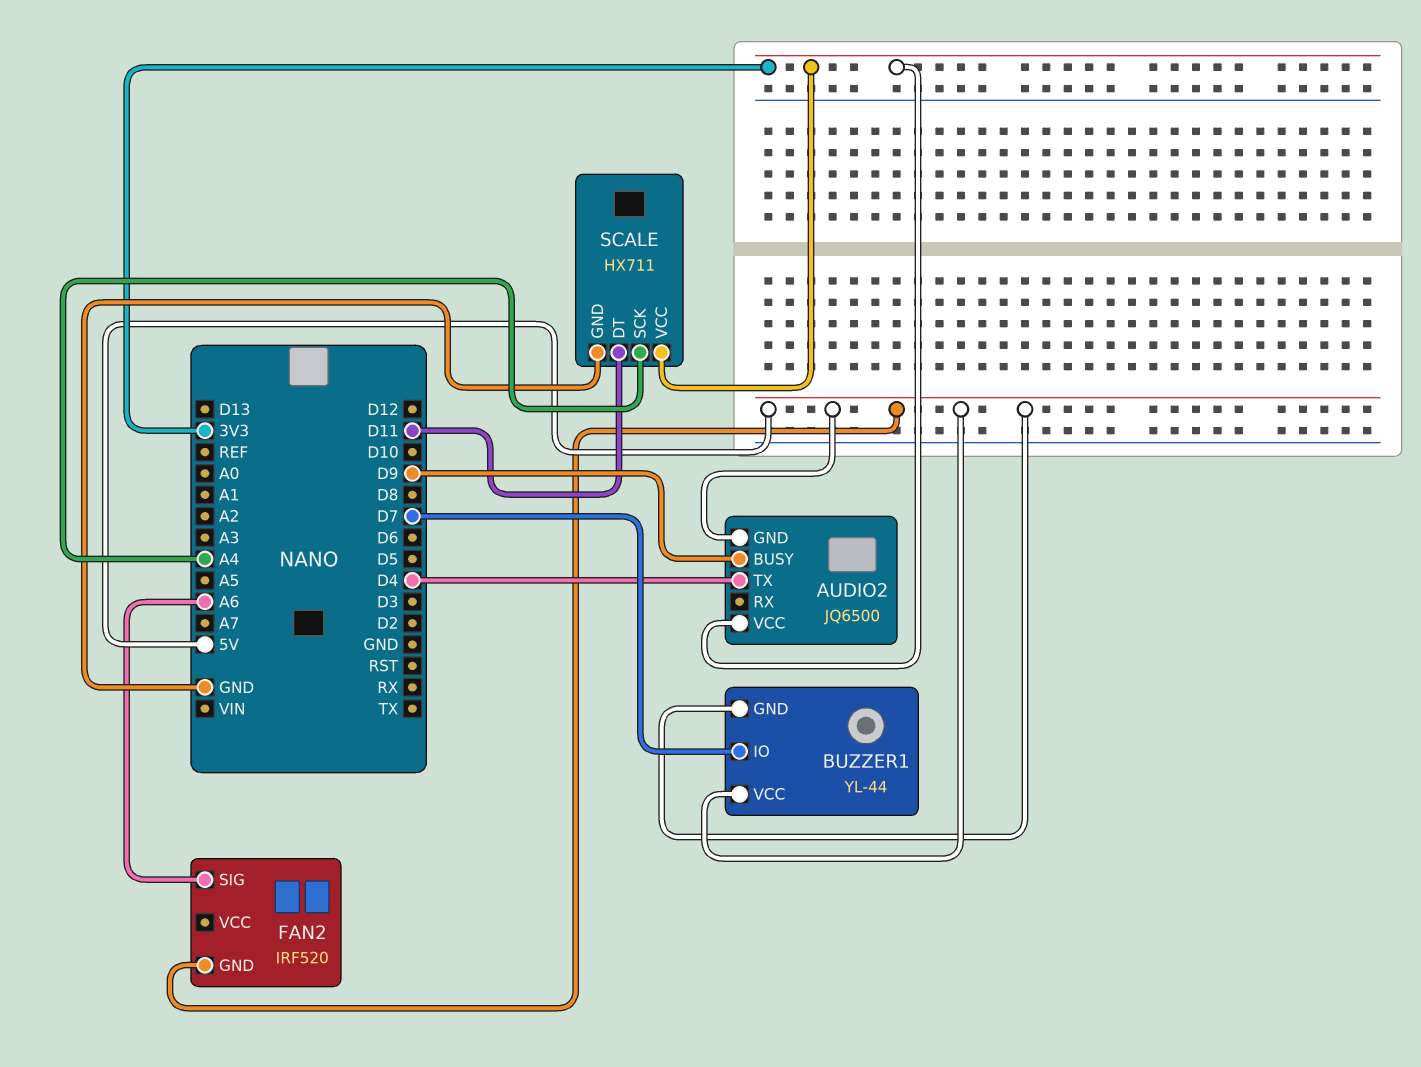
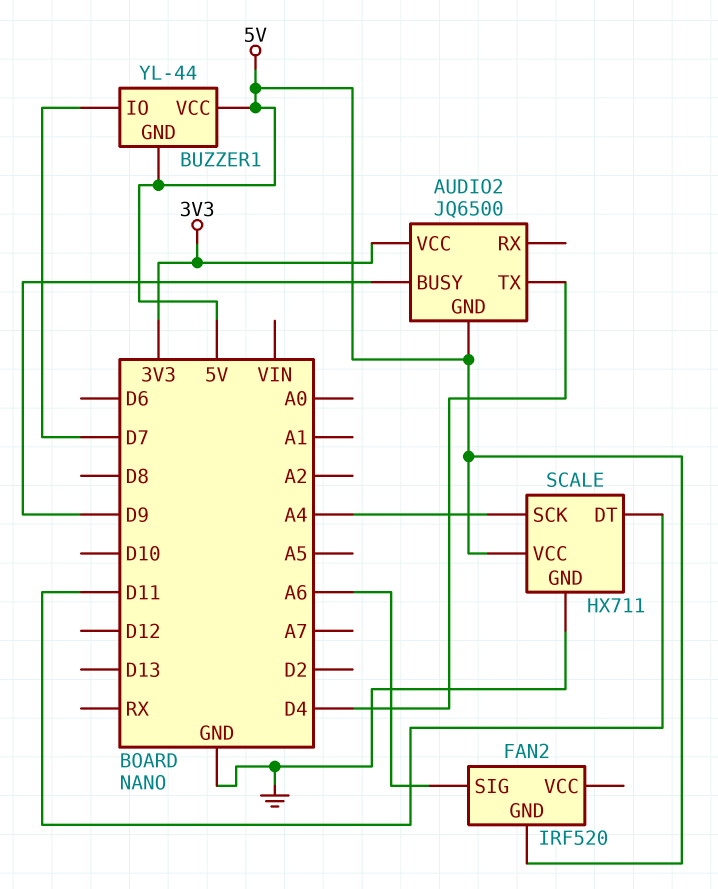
SCALE pin VCC: 3V3 -> 5V

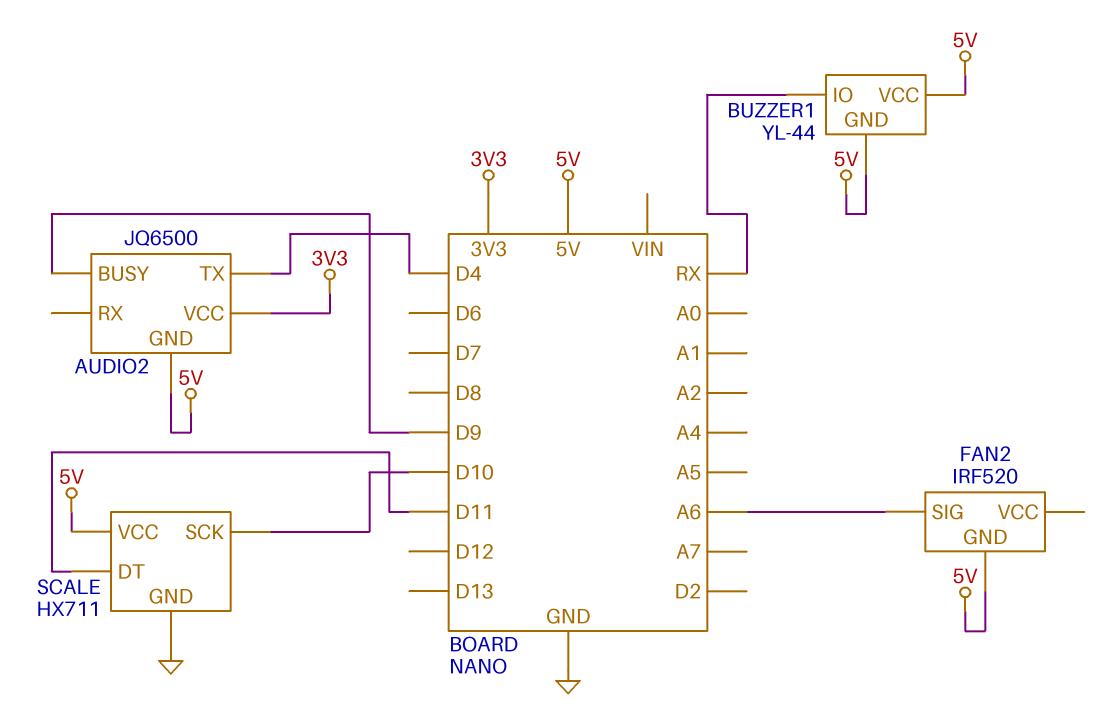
BUZZER1 pin IO: D7 -> RX
SCALE pin SCK: A4 -> D10

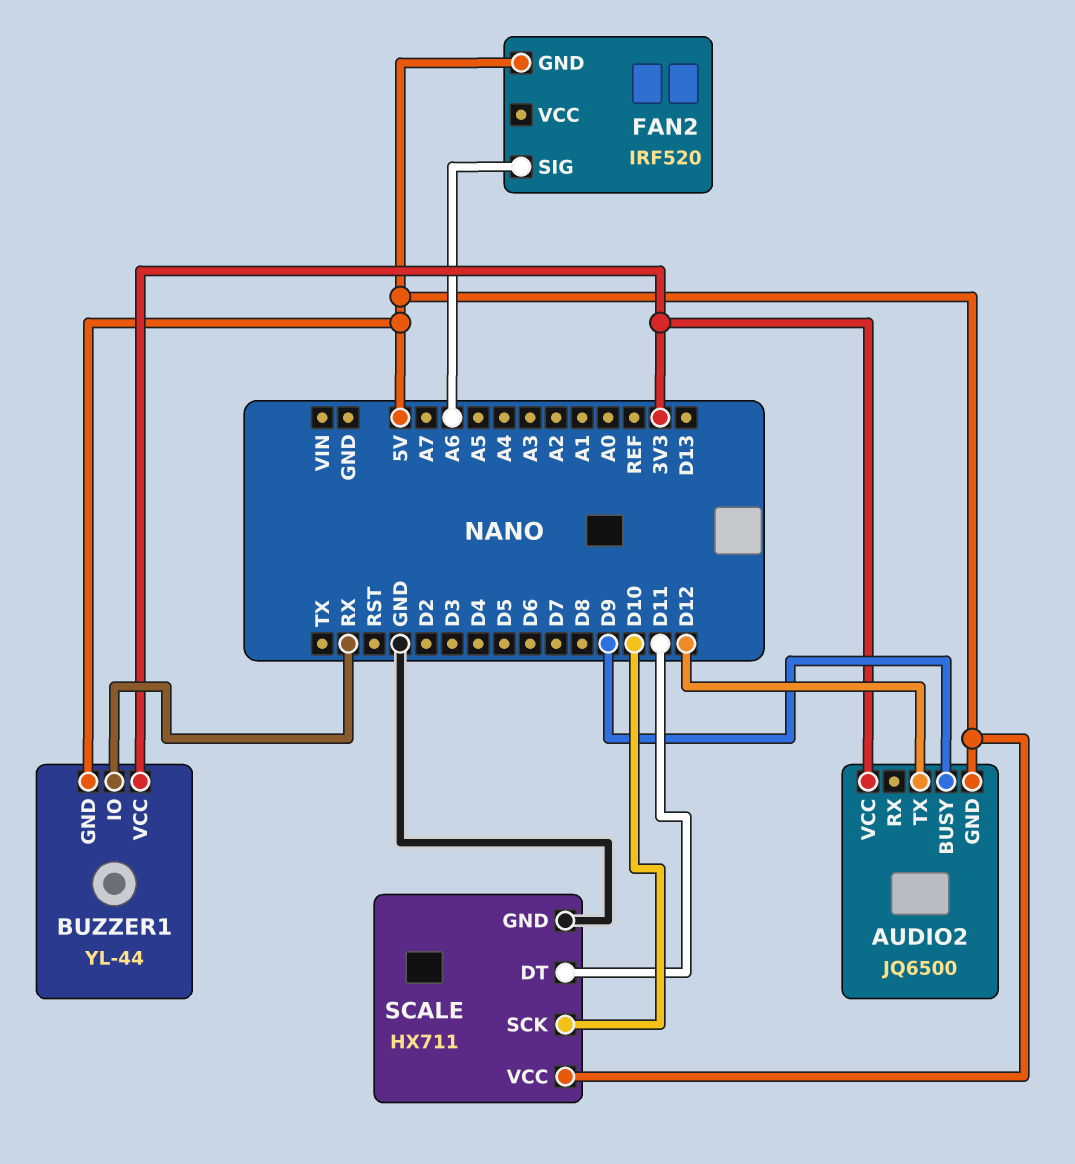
AUDIO2 pin TX: D4 -> D12
BUZZER1 pin VCC: 5V -> 3V3

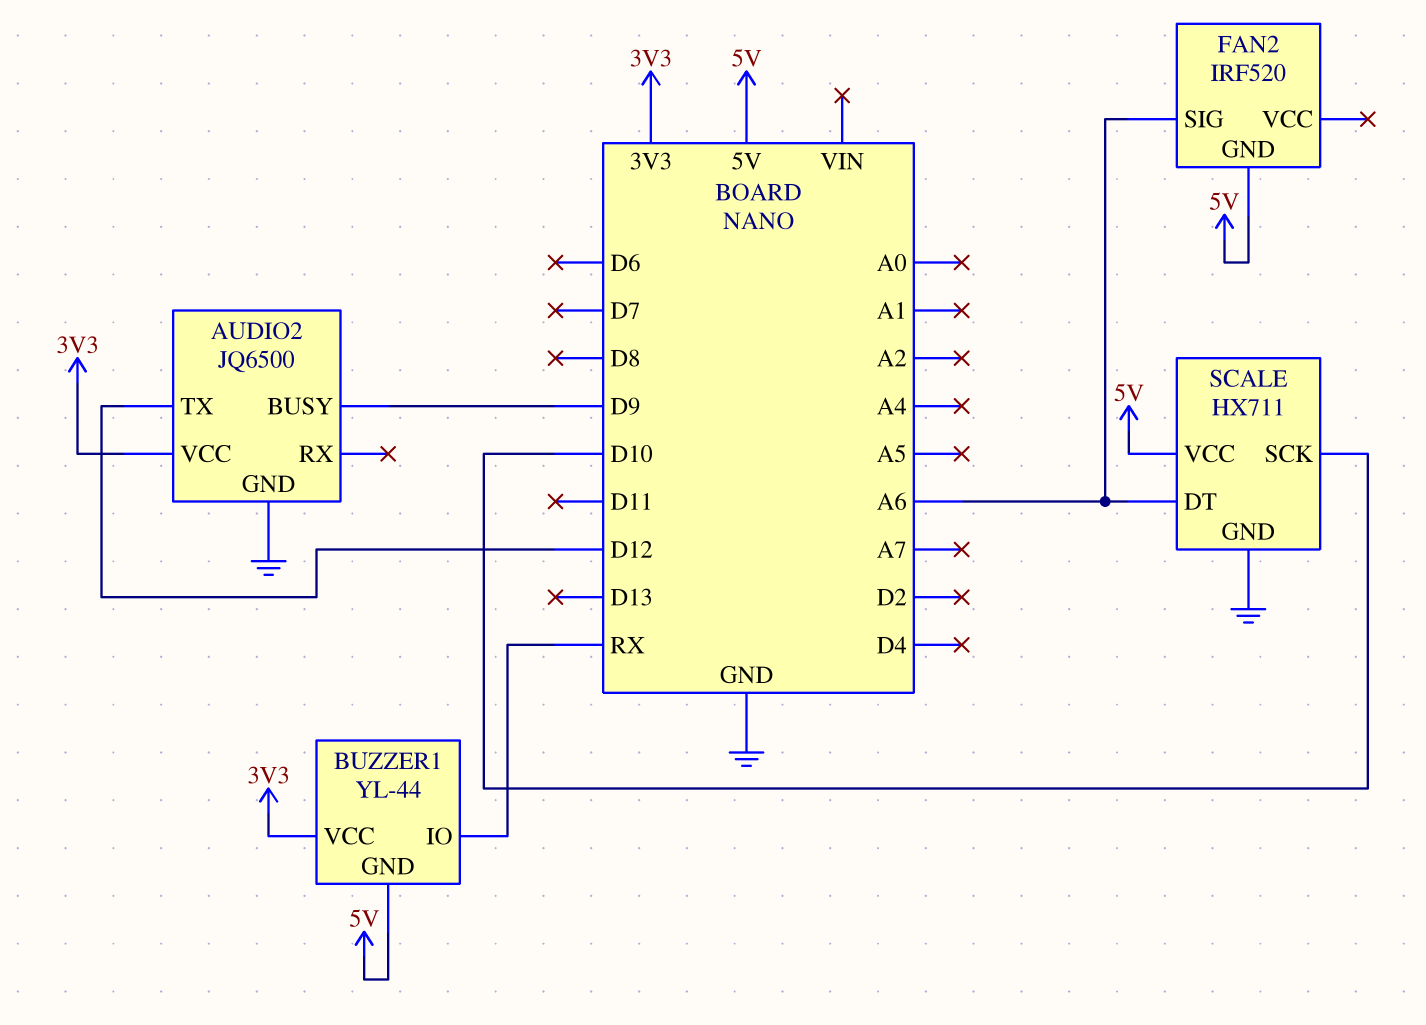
AUDIO2 pin GND: 5V -> GND
SCALE pin DT: D11 -> A6

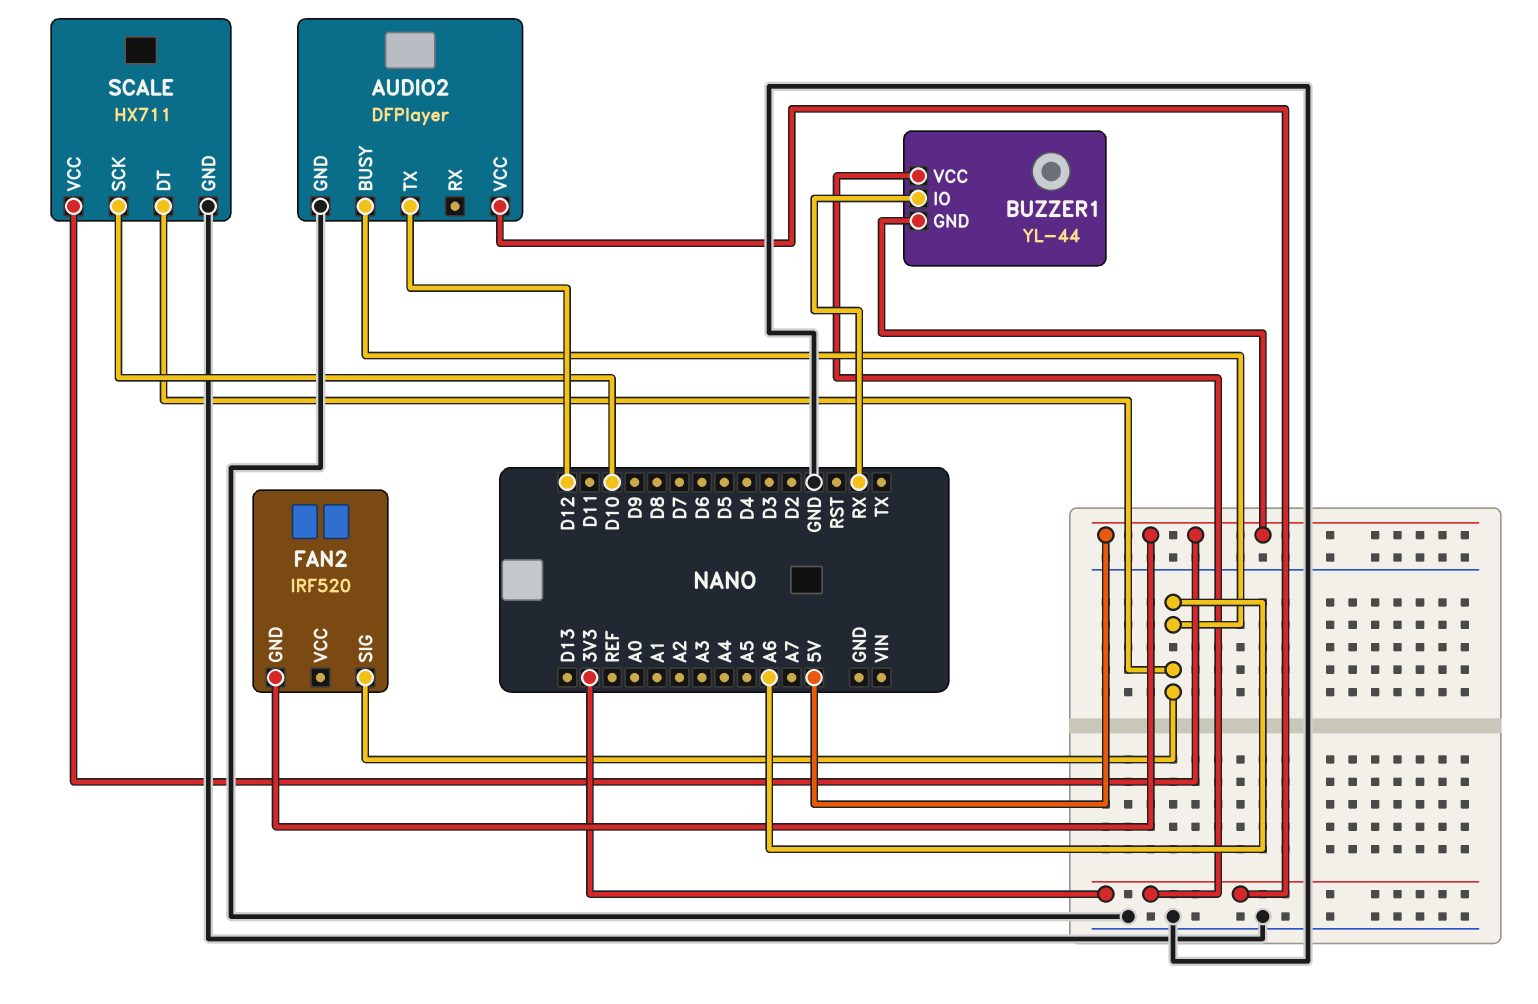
AUDIO2: JQ6500 -> DFPlayer
AUDIO2 pin BUSY: D9 -> A6

